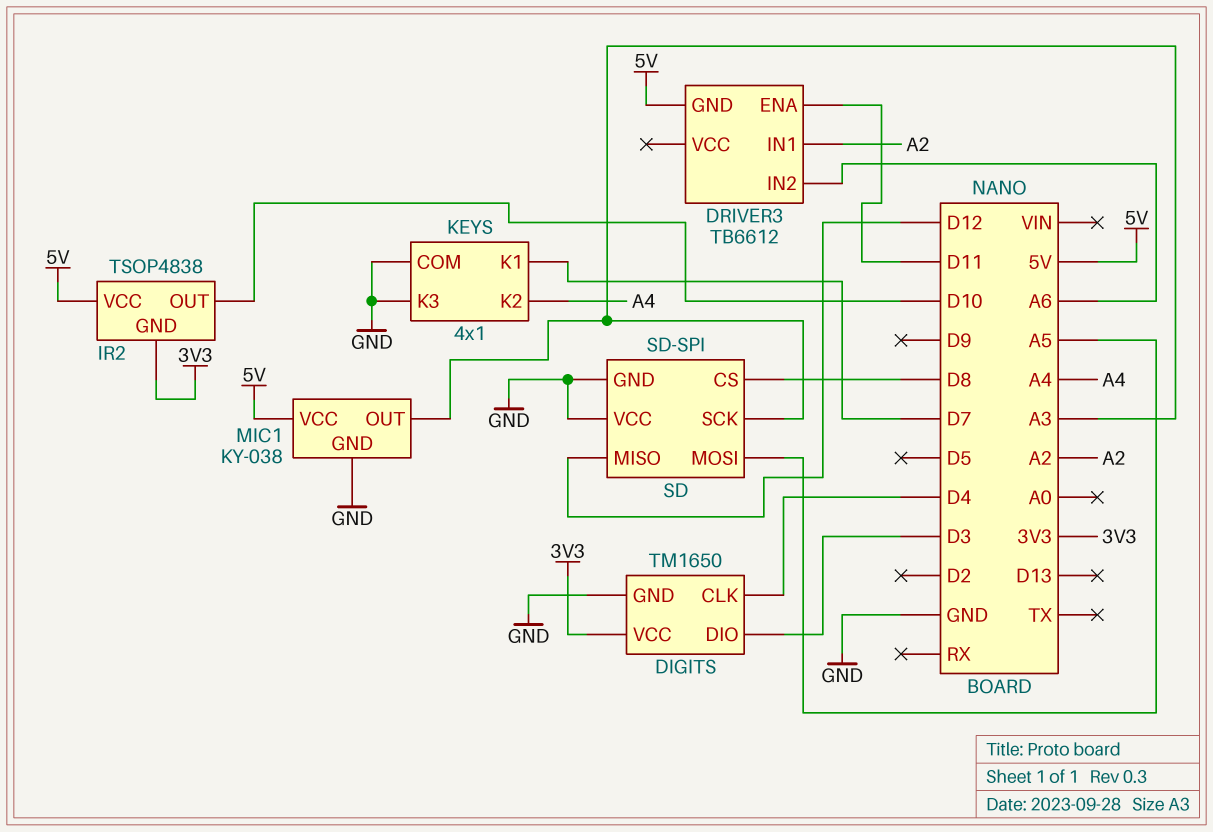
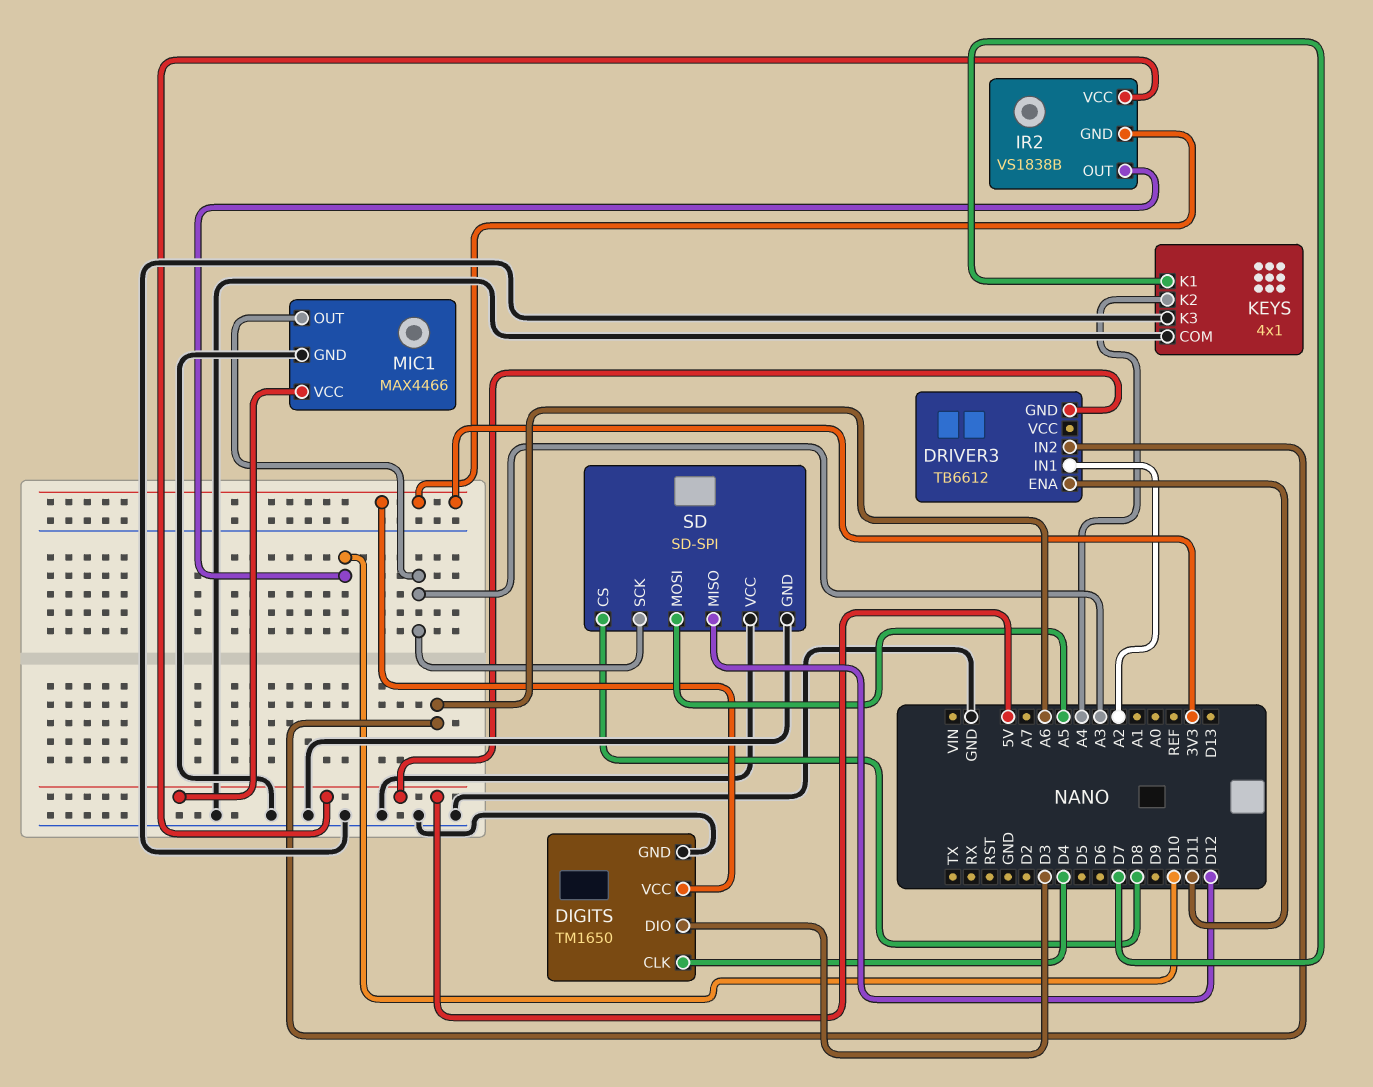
IR2: TSOP4838 -> VS1838B
MIC1: KY-038 -> MAX4466

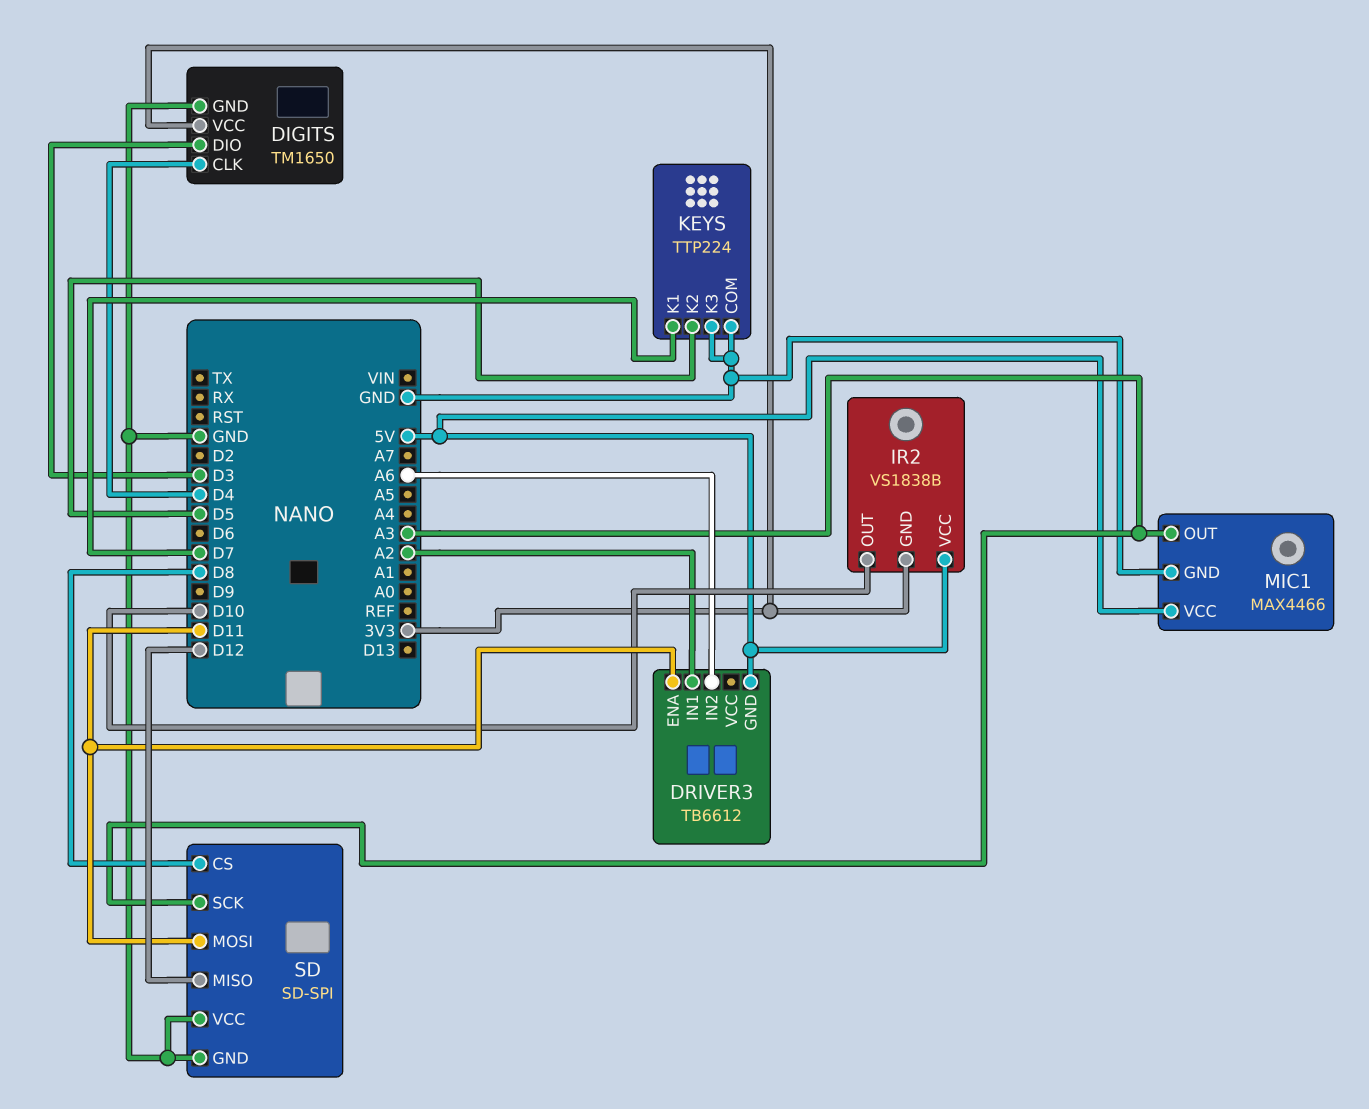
KEYS: 4x1 -> TTP224
KEYS pin K2: A4 -> D5
SD pin MOSI: A5 -> D11

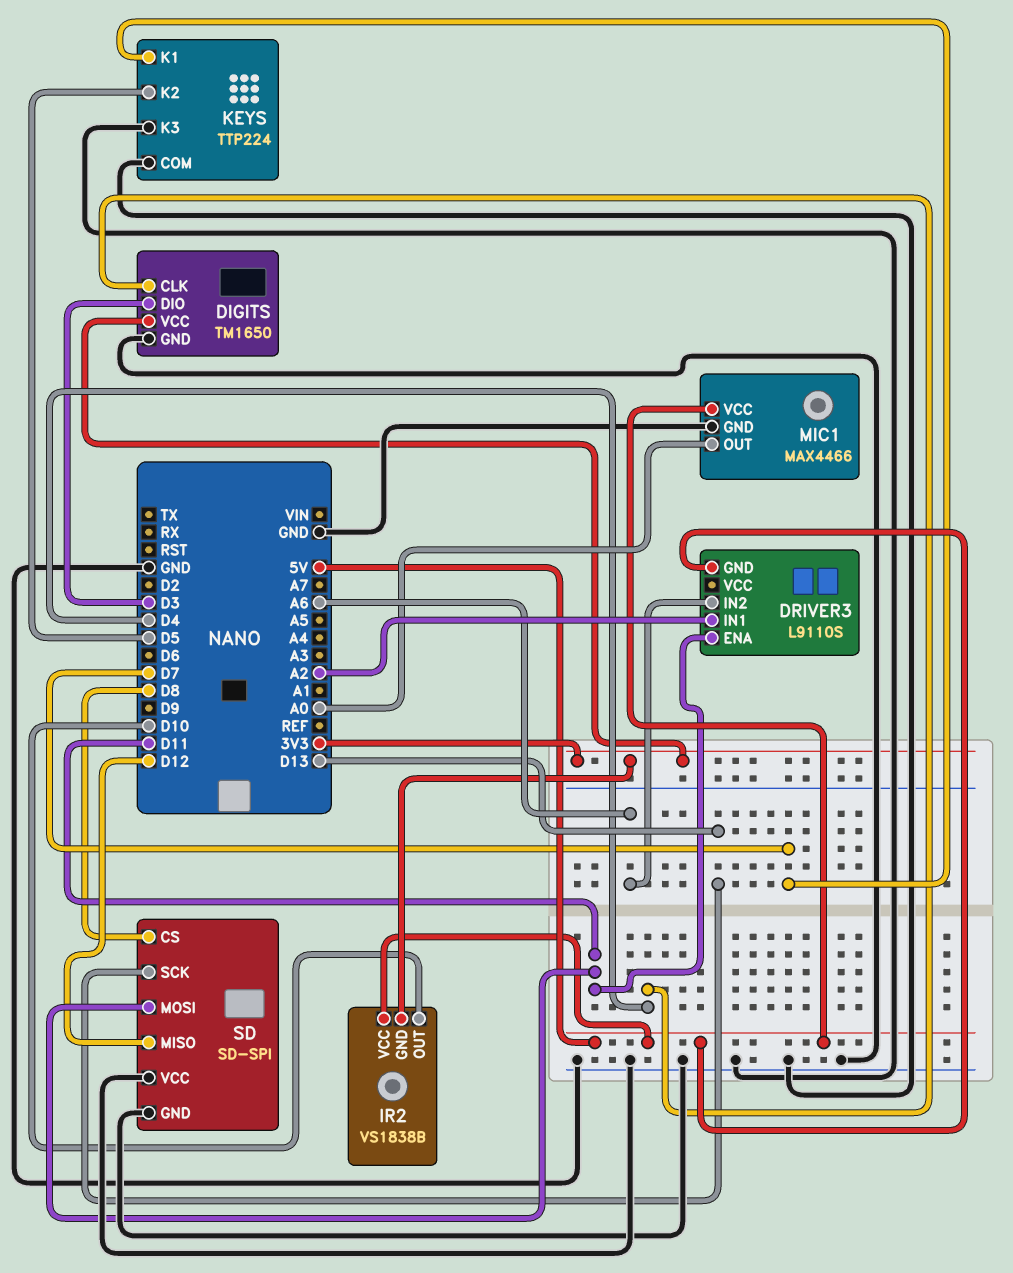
DRIVER3: TB6612 -> L9110S
MIC1 pin OUT: A3 -> A0
SD pin SCK: A3 -> D13

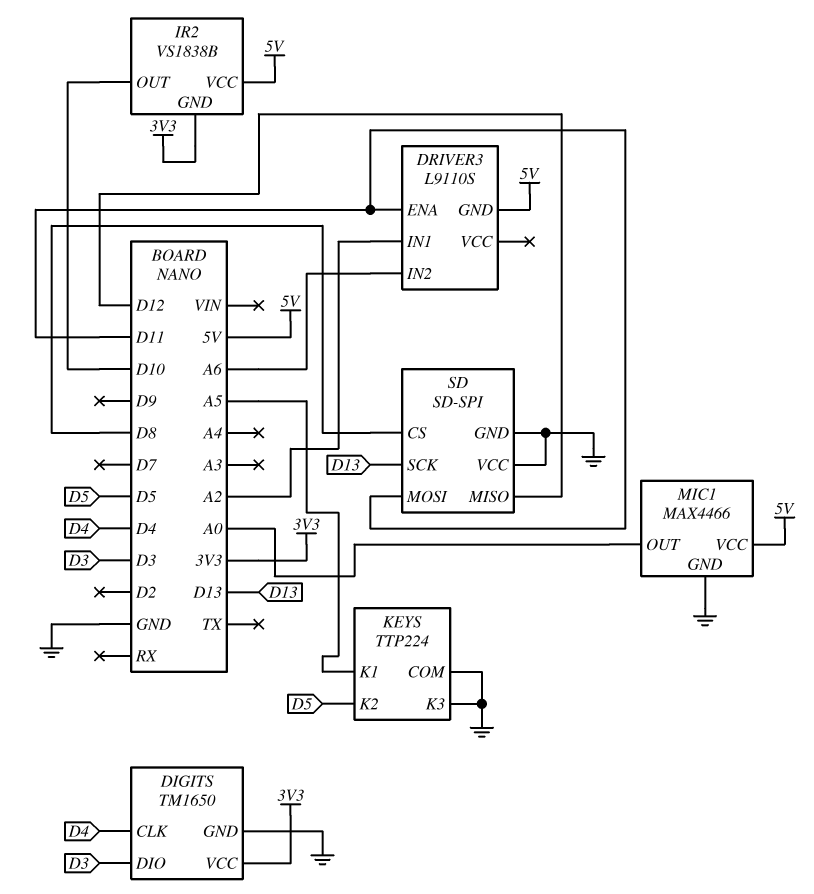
KEYS pin K1: D7 -> A5

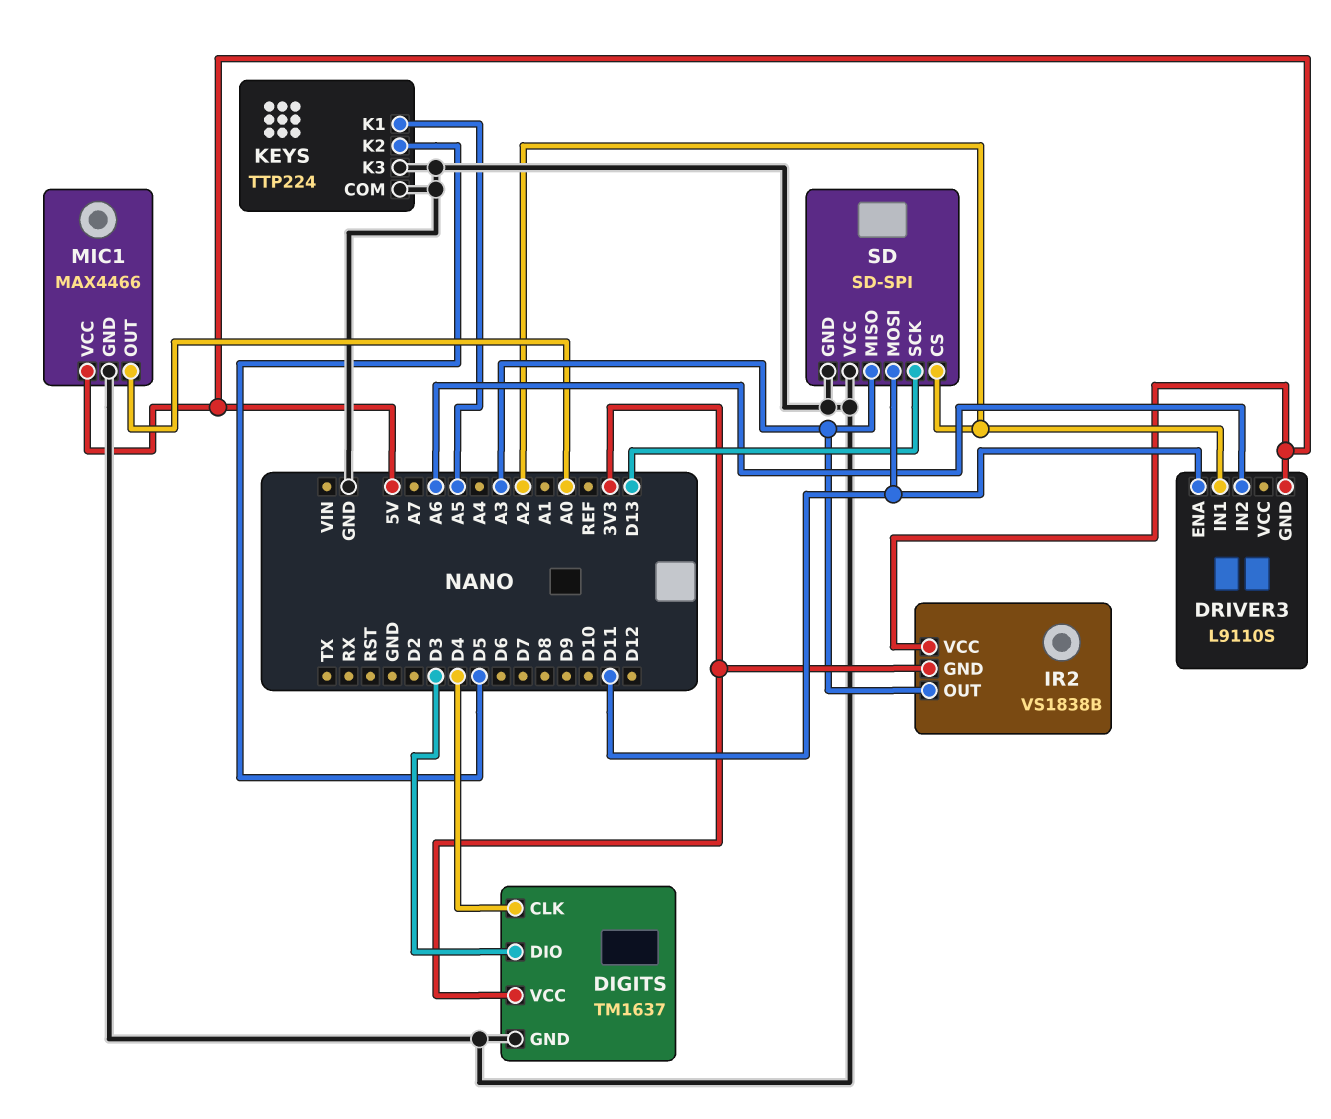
DIGITS: TM1650 -> TM1637
IR2 pin OUT: D10 -> A3
SD pin CS: D8 -> A2
SD pin MISO: D12 -> A3

